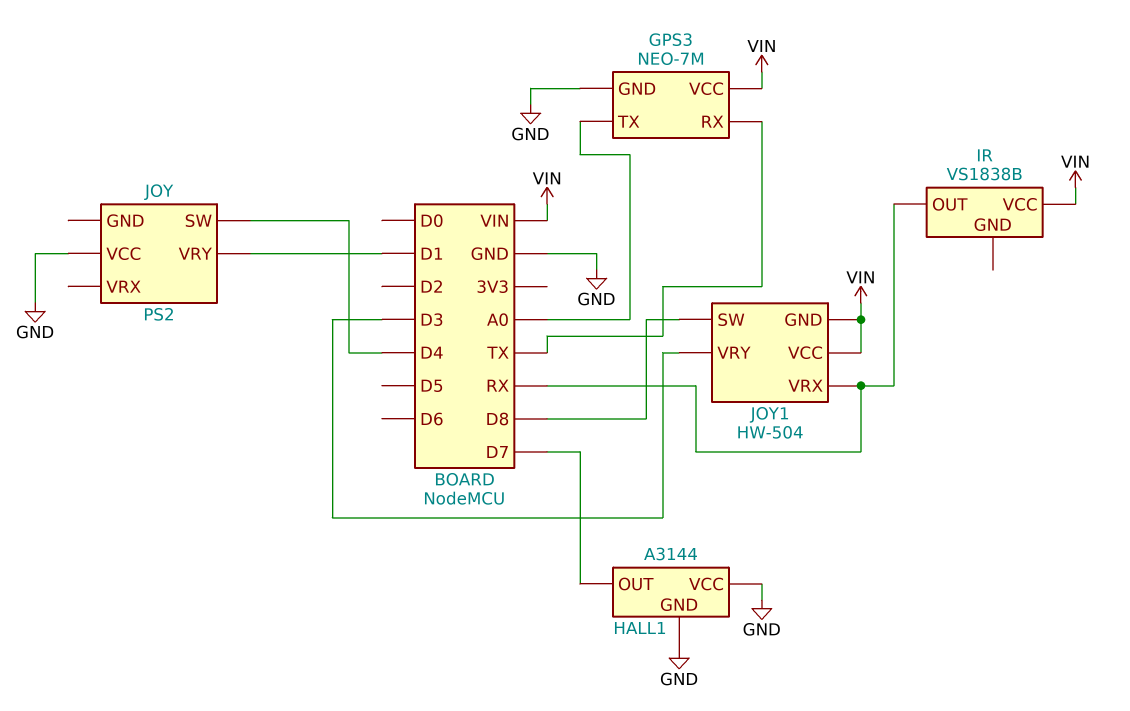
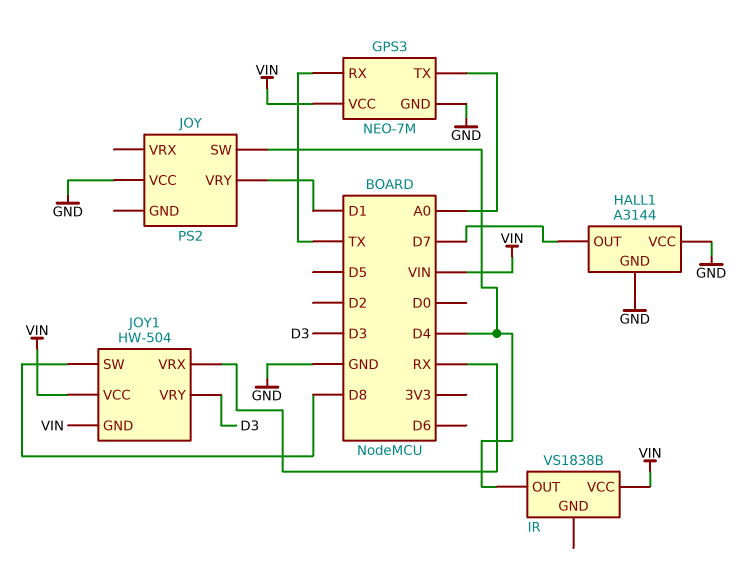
IR pin OUT: RX -> D4

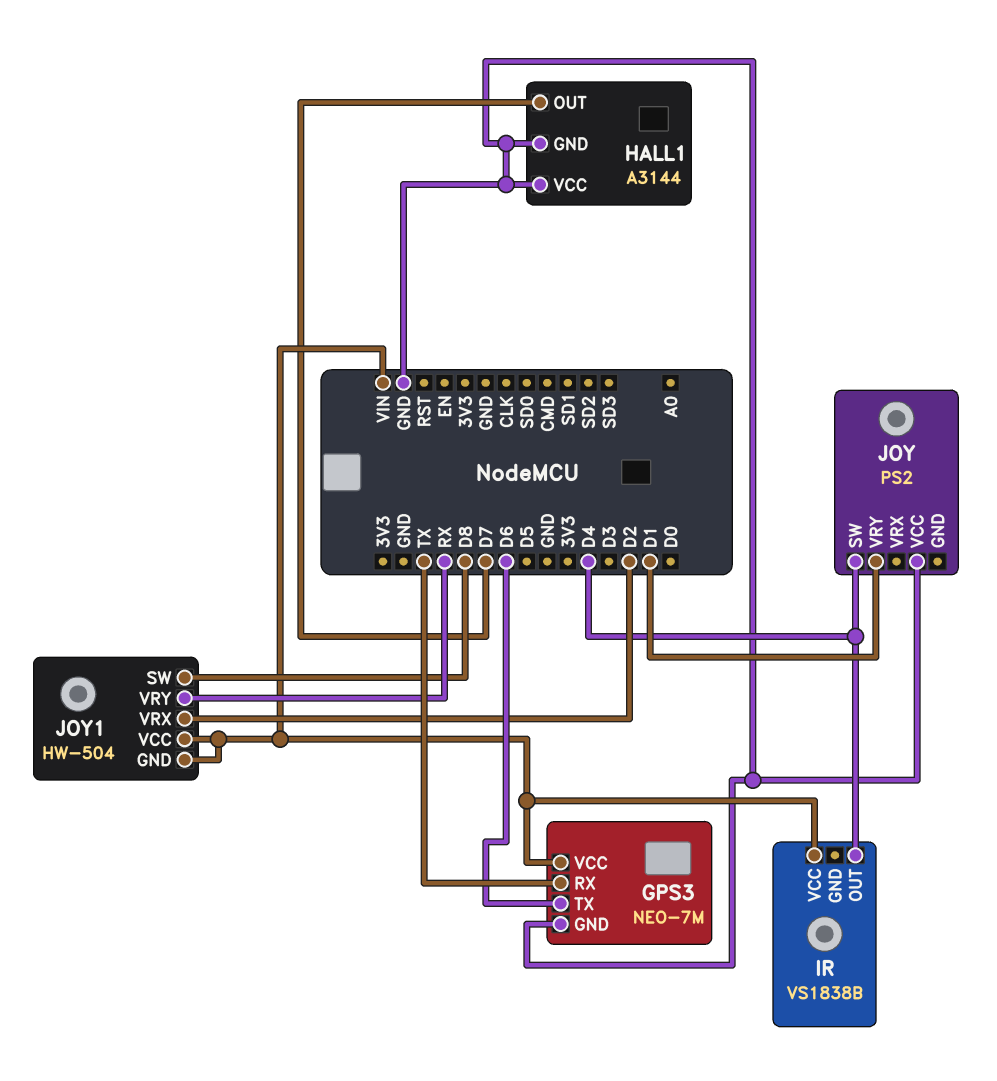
GPS3 pin TX: A0 -> D6
JOY1 pin VRX: RX -> D2
JOY1 pin VRY: D3 -> RX

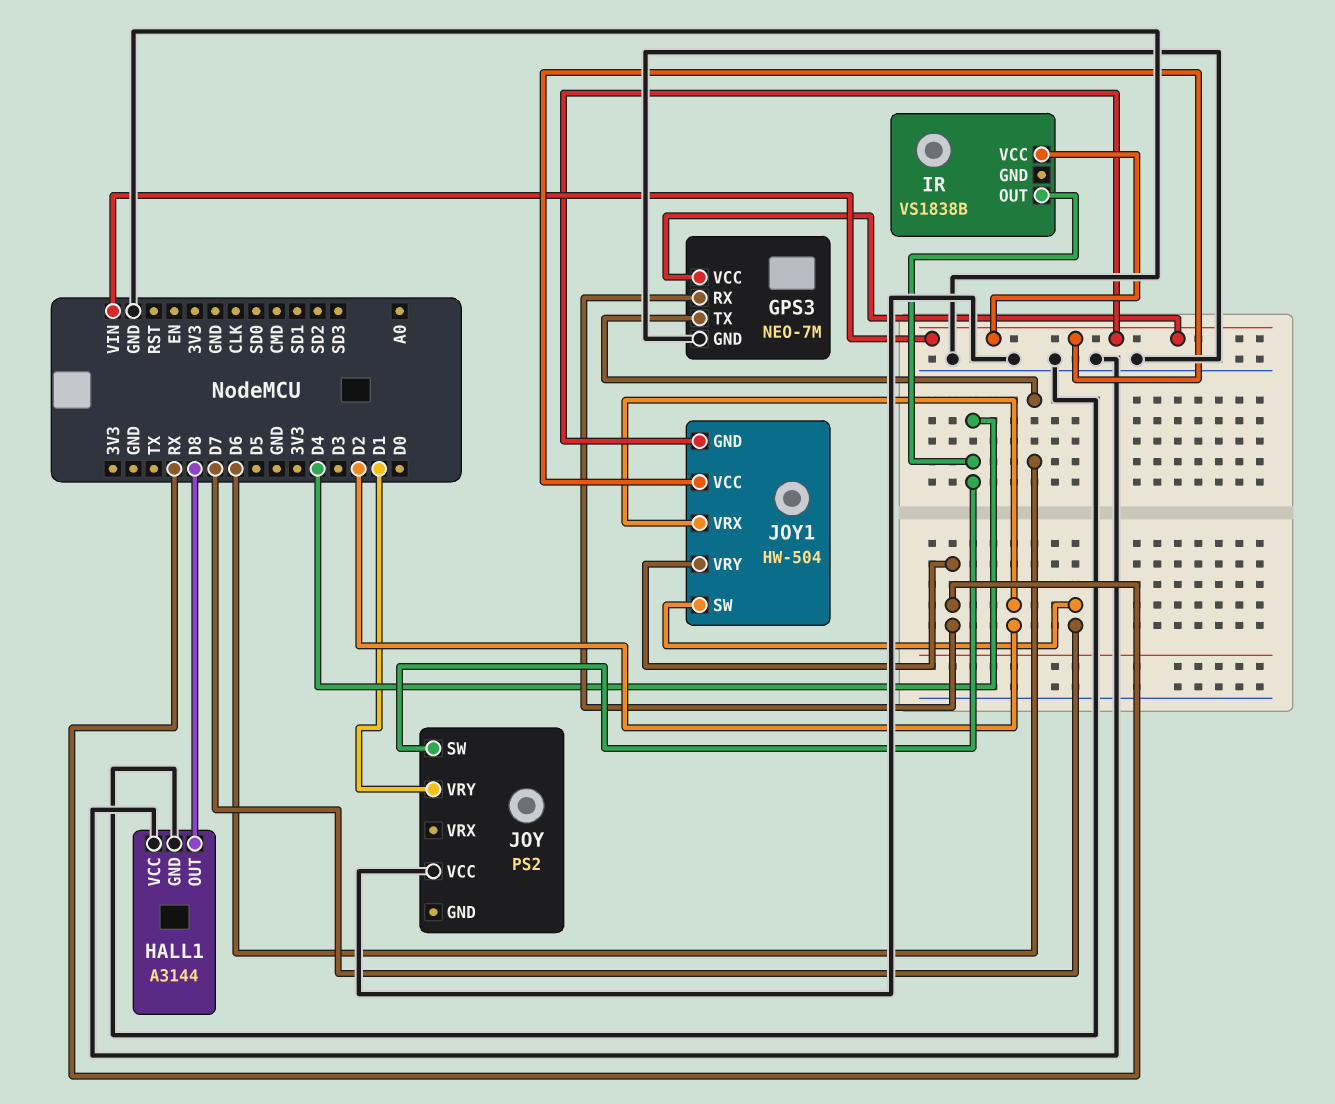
GPS3 pin RX: TX -> RX
HALL1 pin OUT: D7 -> D8
JOY1 pin SW: D8 -> D7

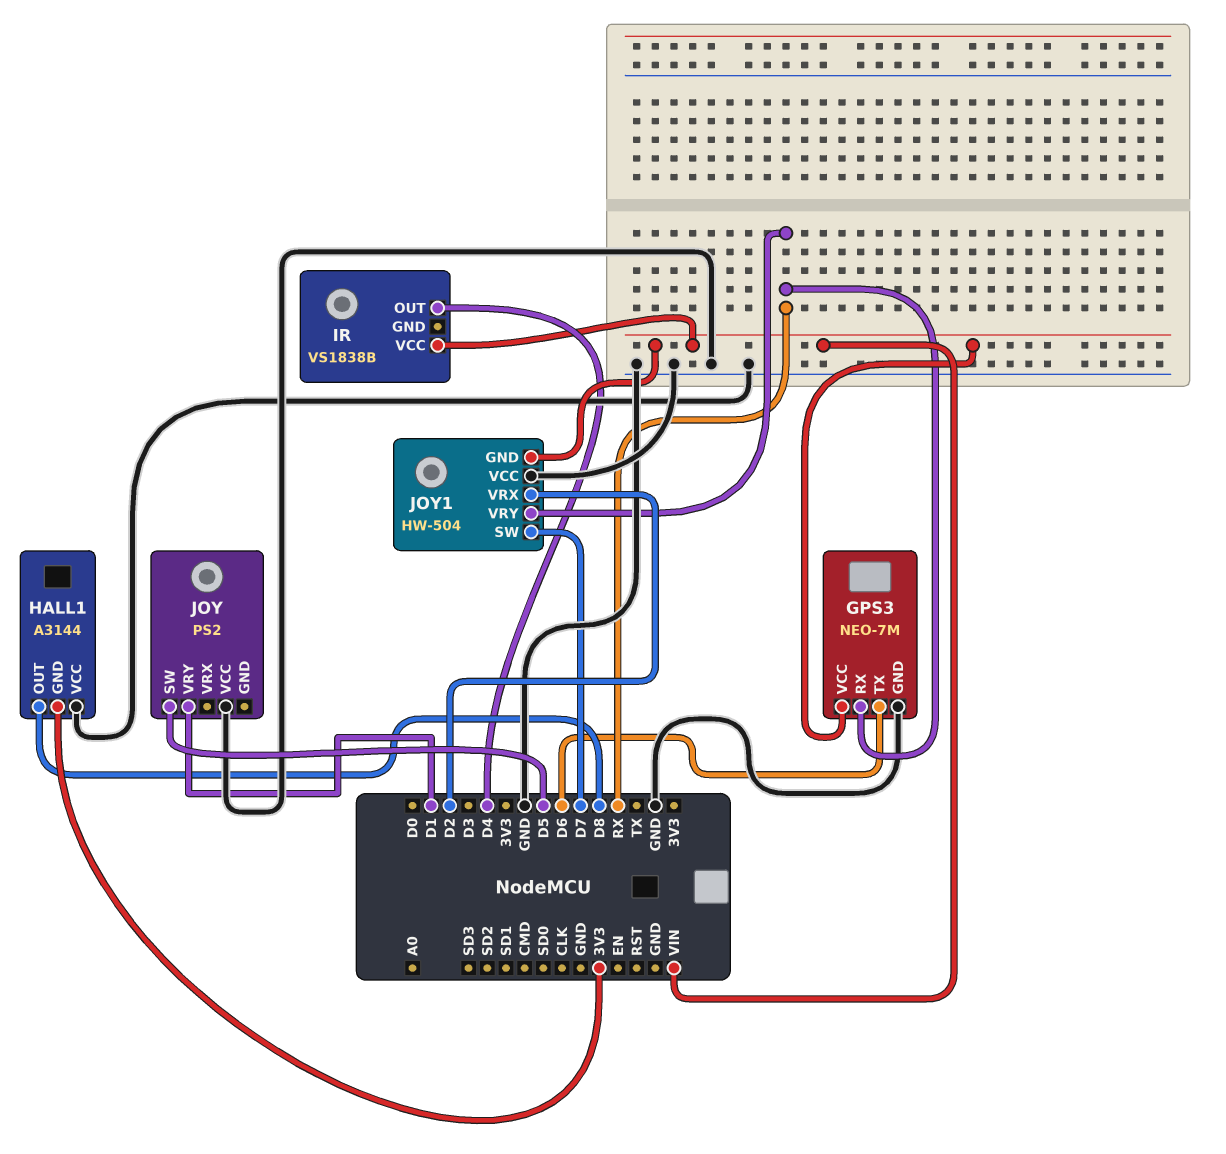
HALL1 pin GND: GND -> 3V3
JOY pin SW: D4 -> D5
JOY1 pin VCC: VIN -> GND

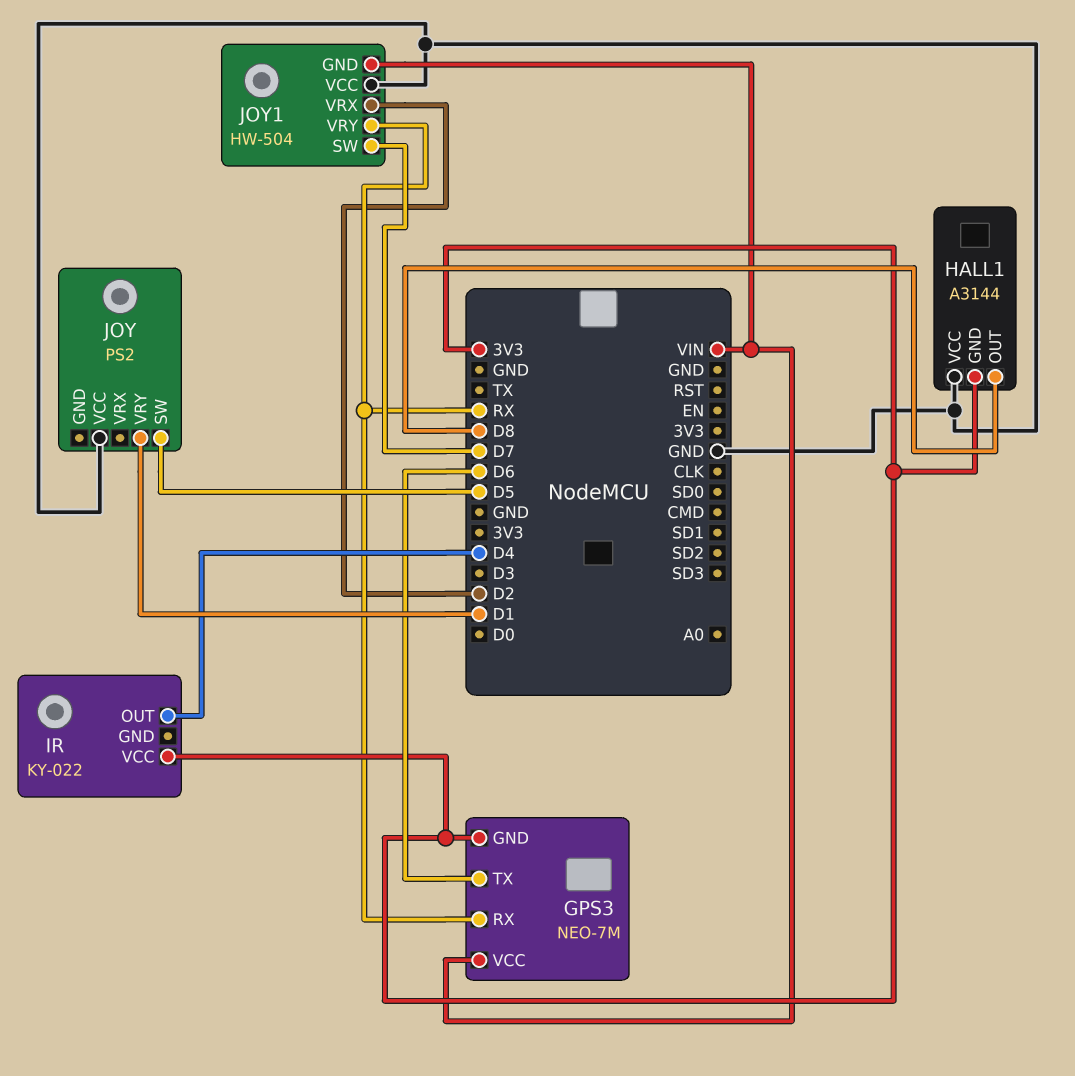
GPS3 pin GND: GND -> 3V3
IR: VS1838B -> KY-022
IR pin VCC: VIN -> 3V3

